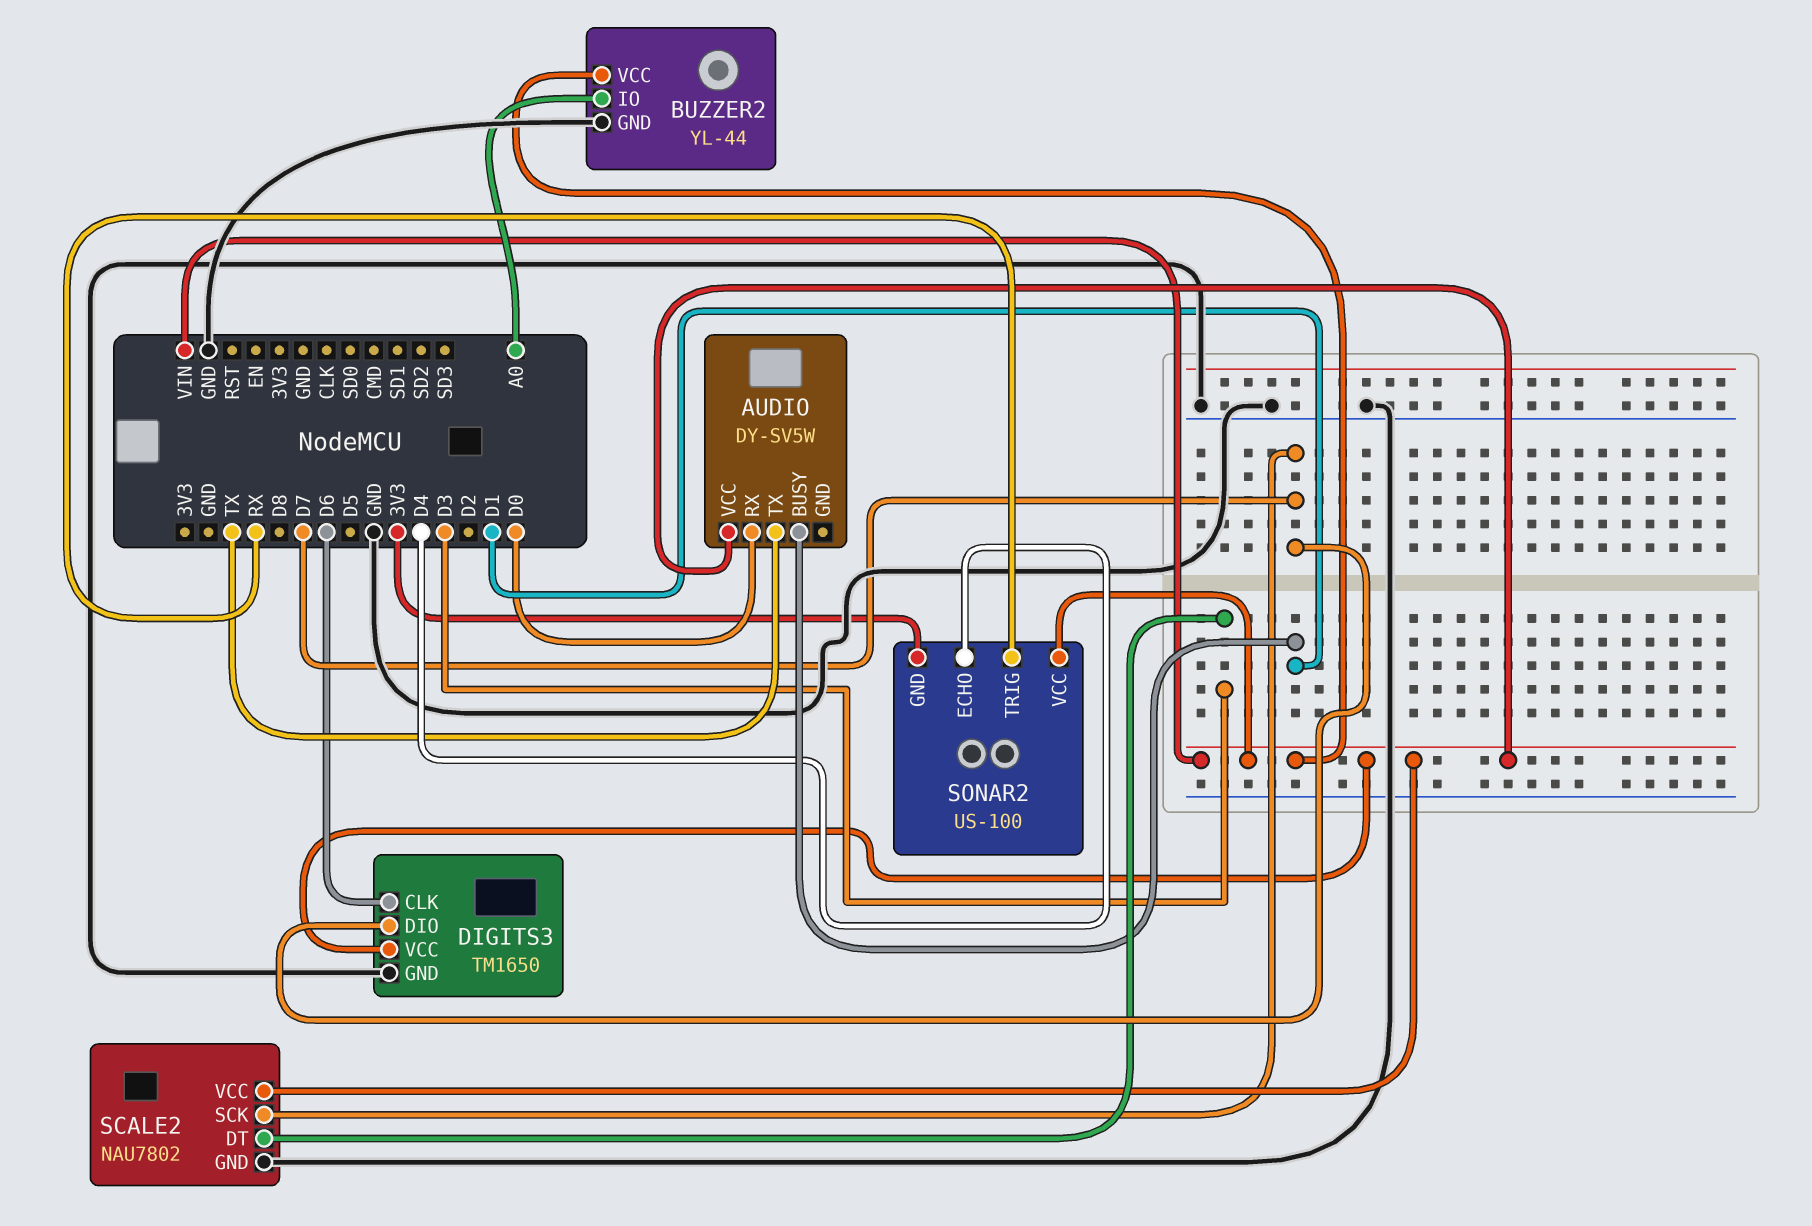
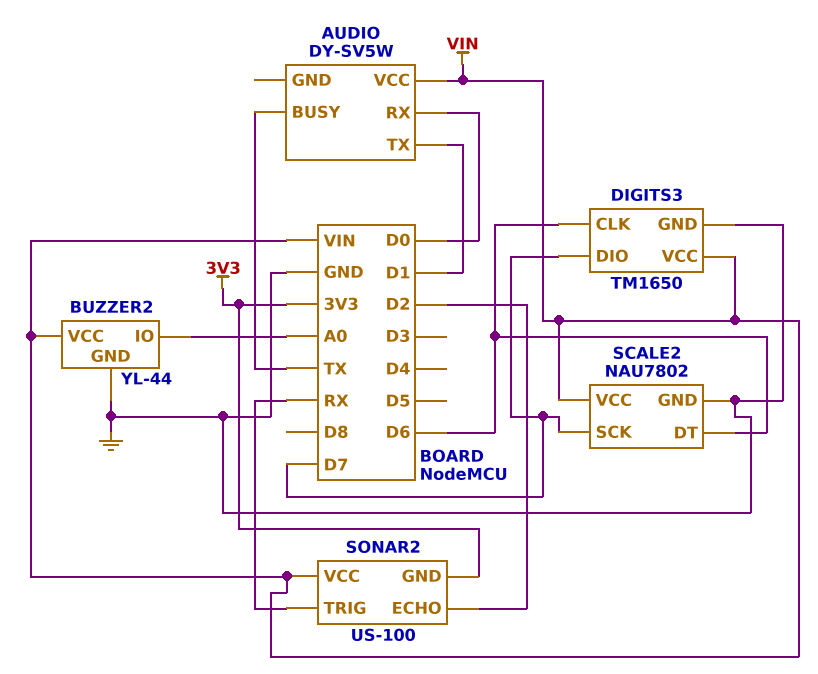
AUDIO pin BUSY: D1 -> TX
AUDIO pin TX: TX -> D1
SCALE2 pin DT: D3 -> D6
SONAR2 pin ECHO: D4 -> D2

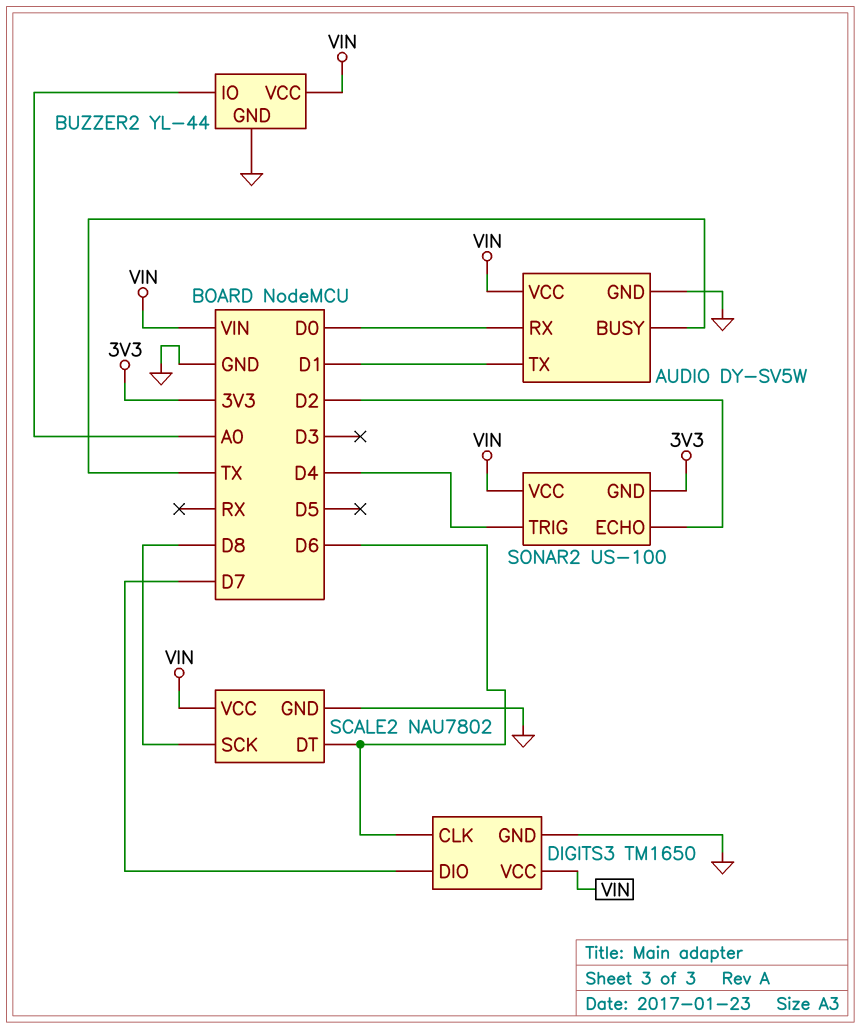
AUDIO pin GND: none -> GND
SCALE2 pin SCK: D7 -> D8
SONAR2 pin TRIG: RX -> D4

